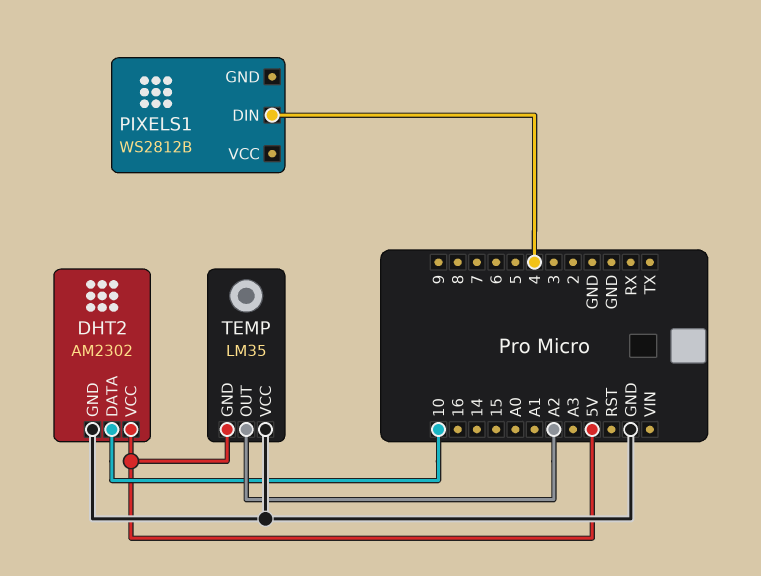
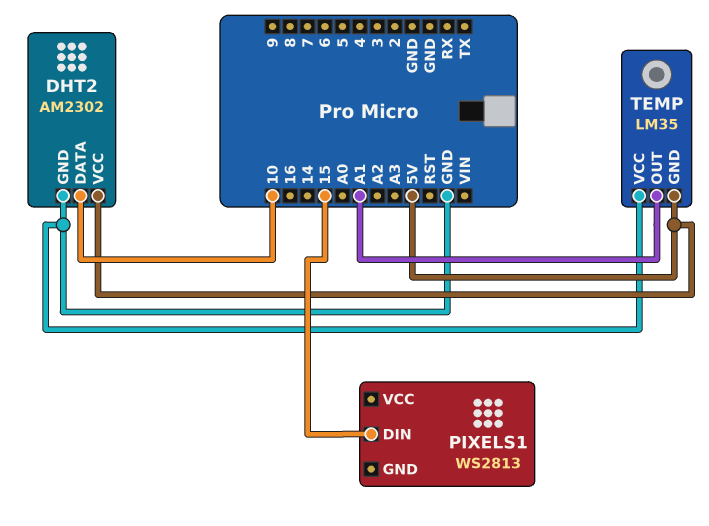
PIXELS1: WS2812B -> WS2813
PIXELS1 pin DIN: 4 -> 15
TEMP pin OUT: A2 -> A1

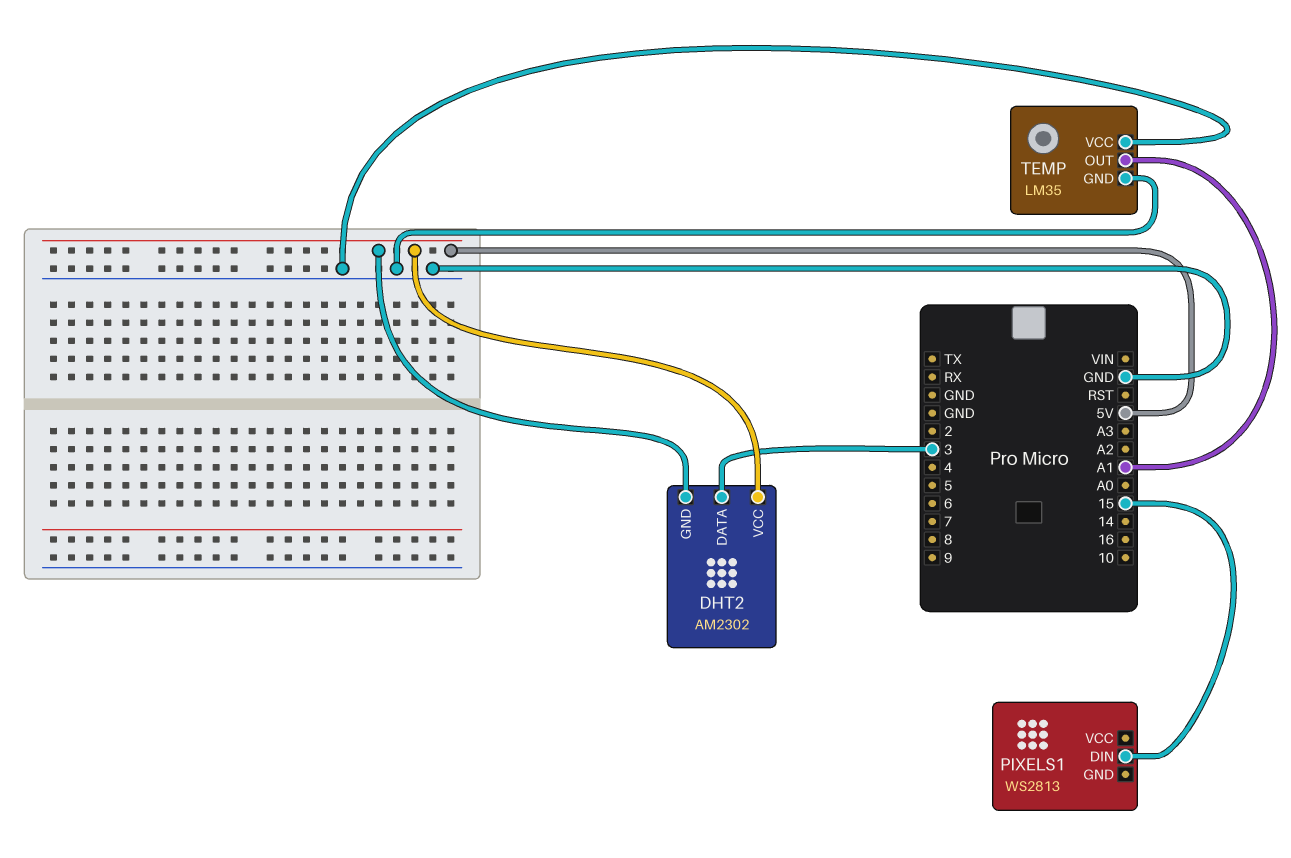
DHT2 pin DATA: 10 -> 3
DHT2 pin GND: GND -> 5V
TEMP pin GND: 5V -> GND

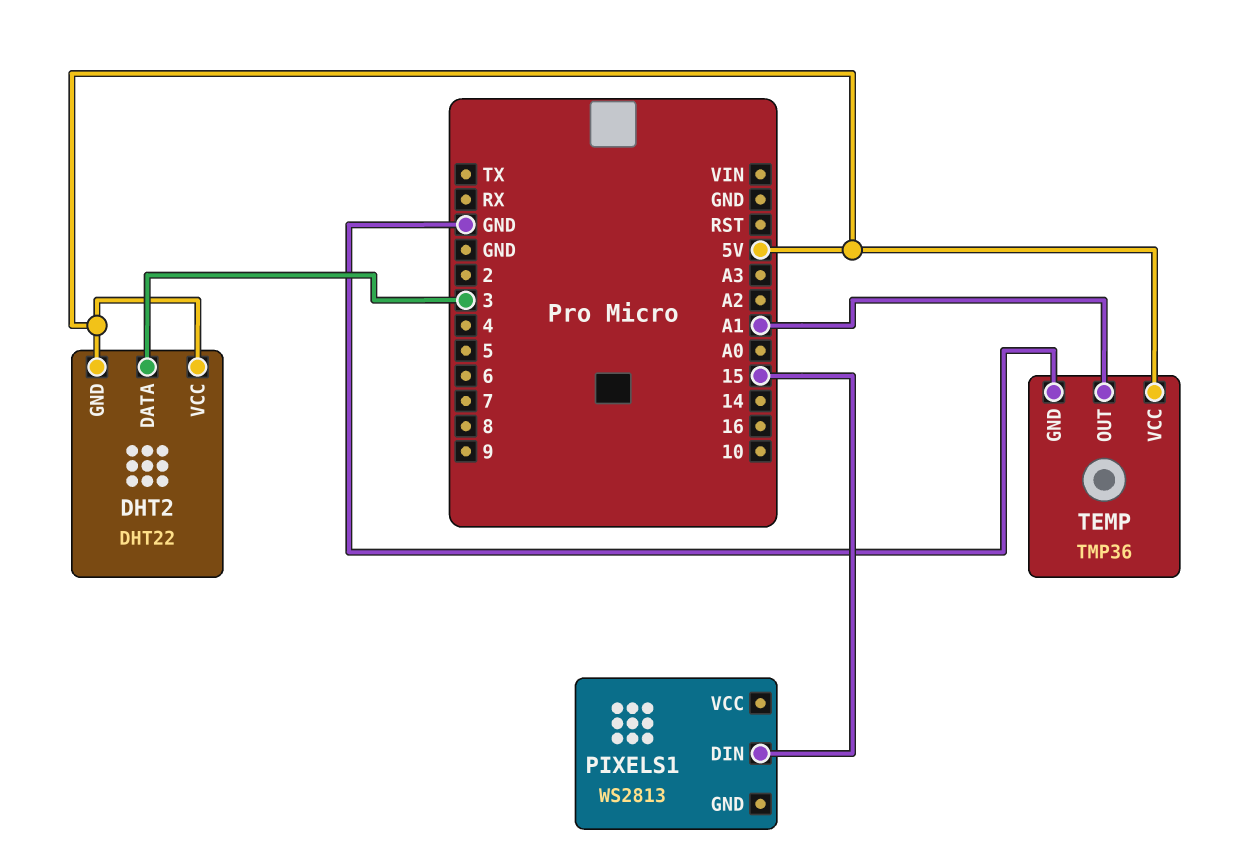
DHT2: AM2302 -> DHT22
TEMP: LM35 -> TMP36
TEMP pin VCC: GND -> 5V

